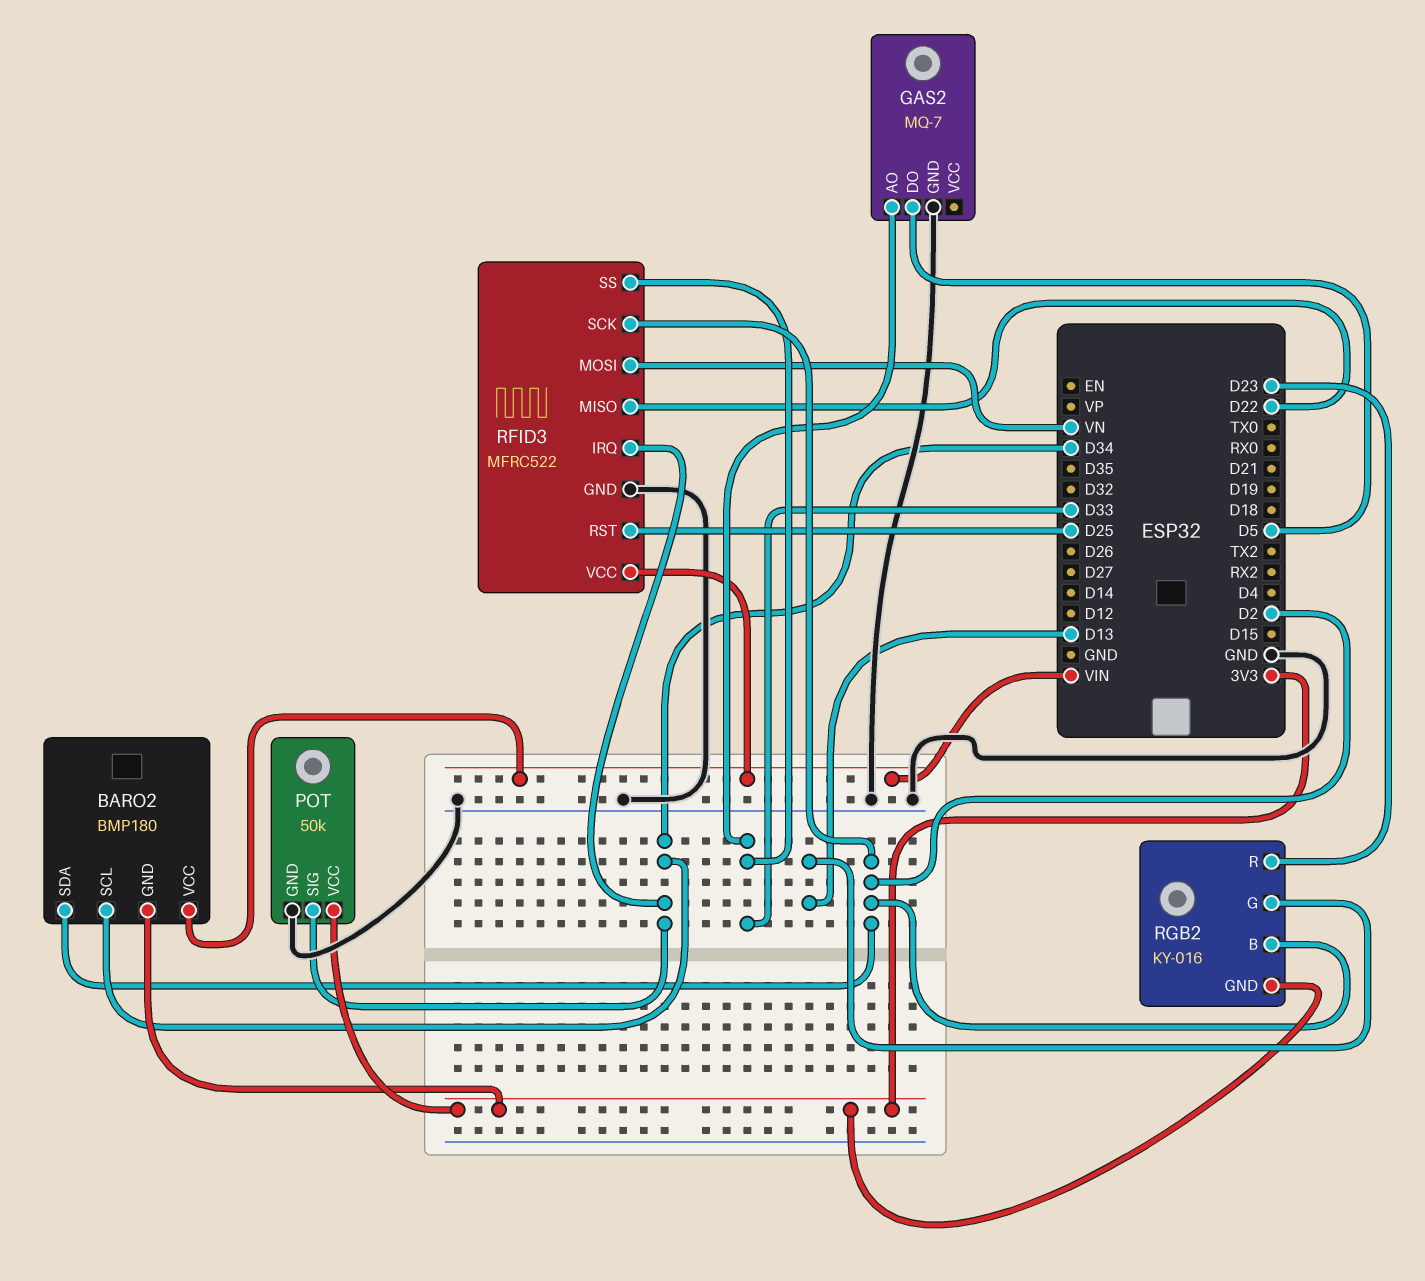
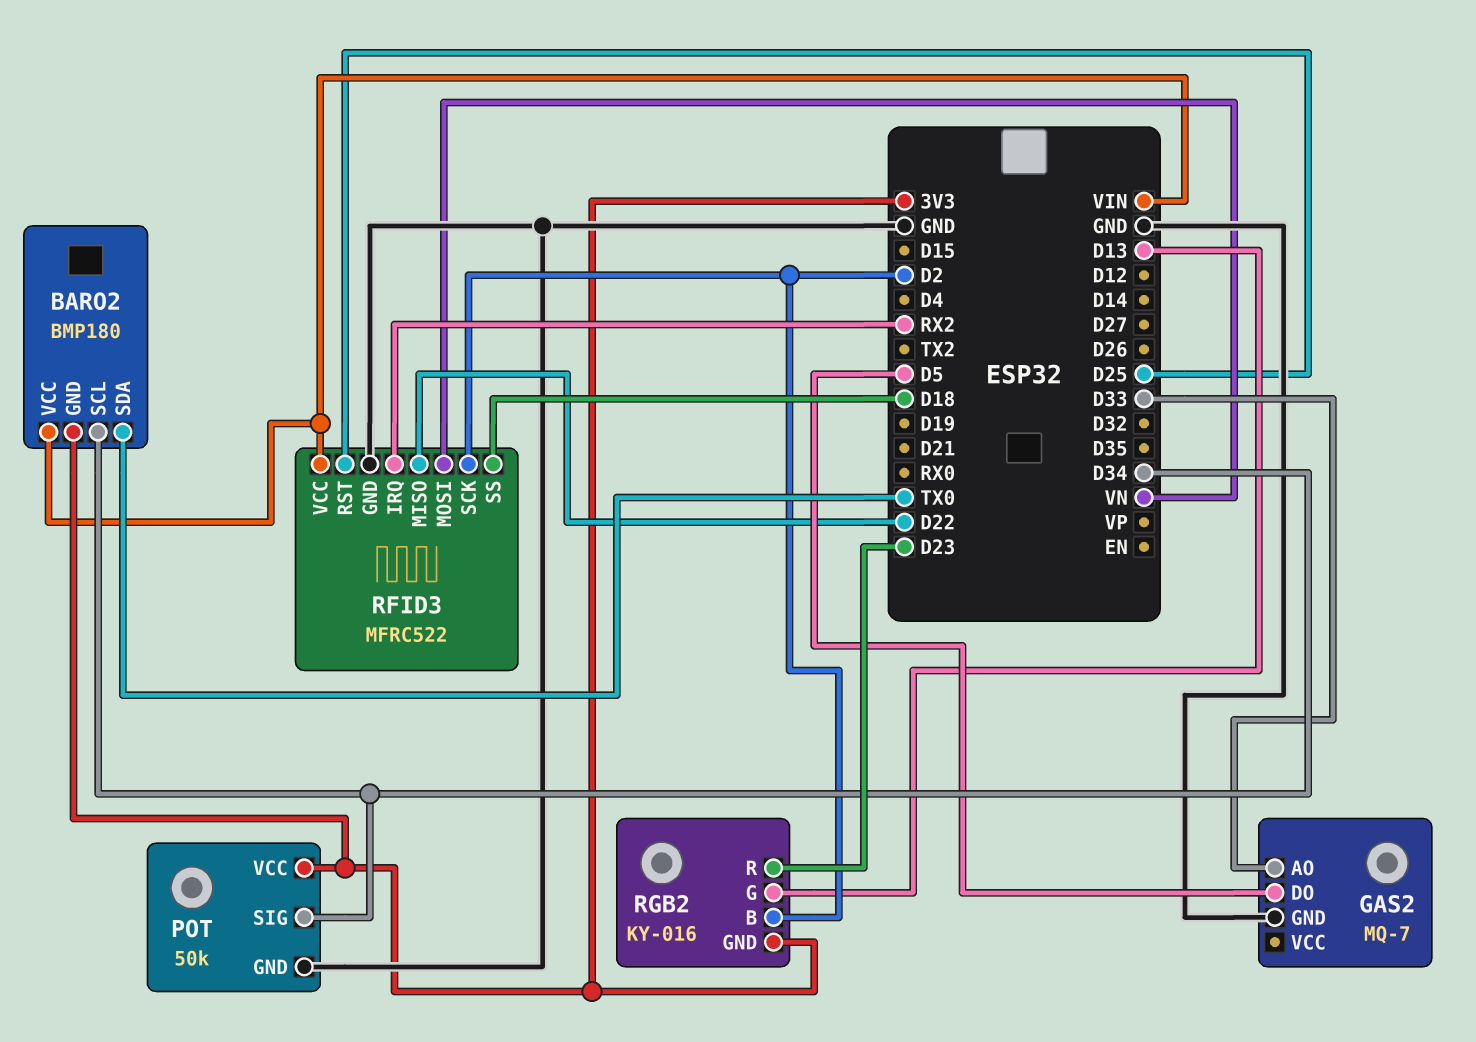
BARO2 pin SDA: D2 -> TX0
RFID3 pin IRQ: D34 -> RX2
RFID3 pin SS: D33 -> D18

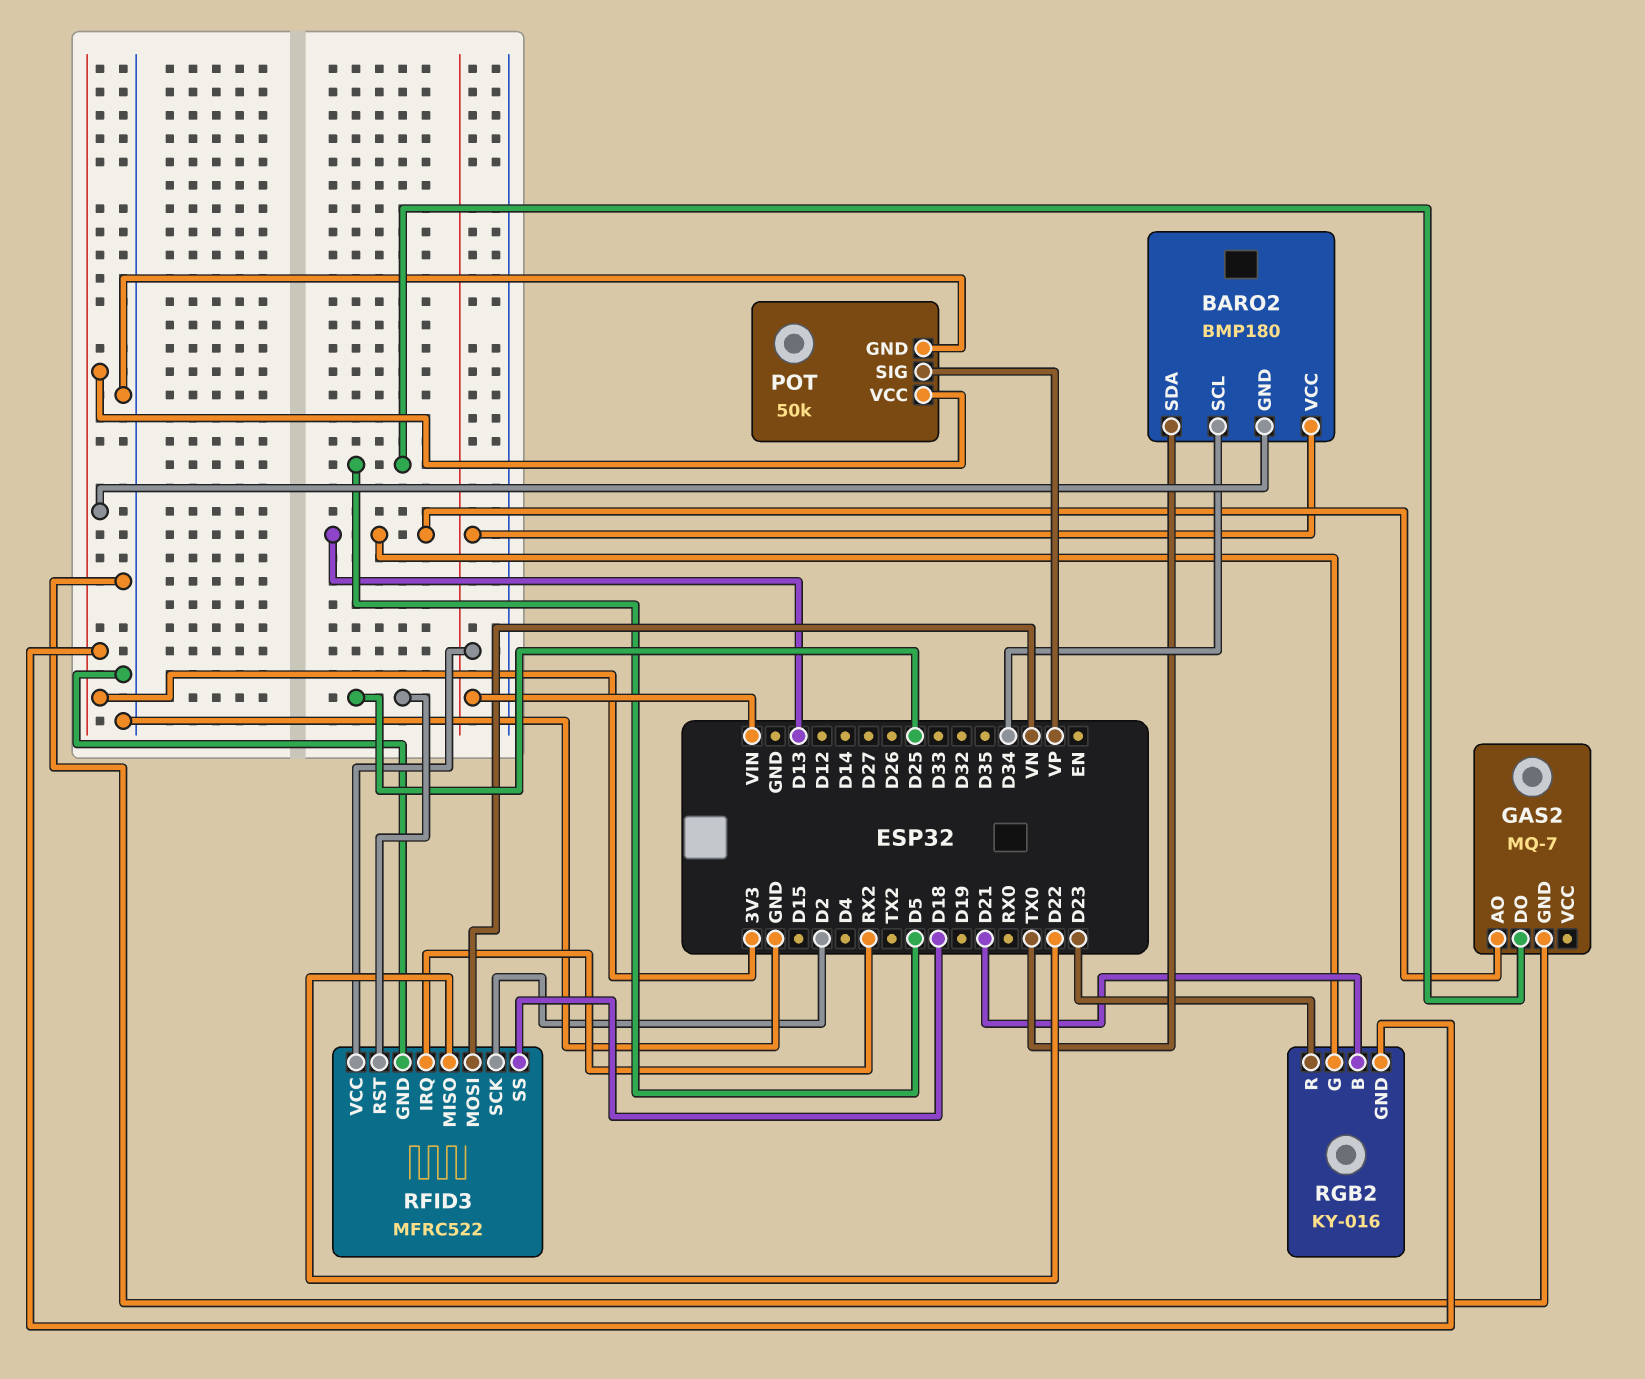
GAS2 pin AO: D33 -> D13
POT pin SIG: D34 -> VP
RGB2 pin B: D2 -> D21

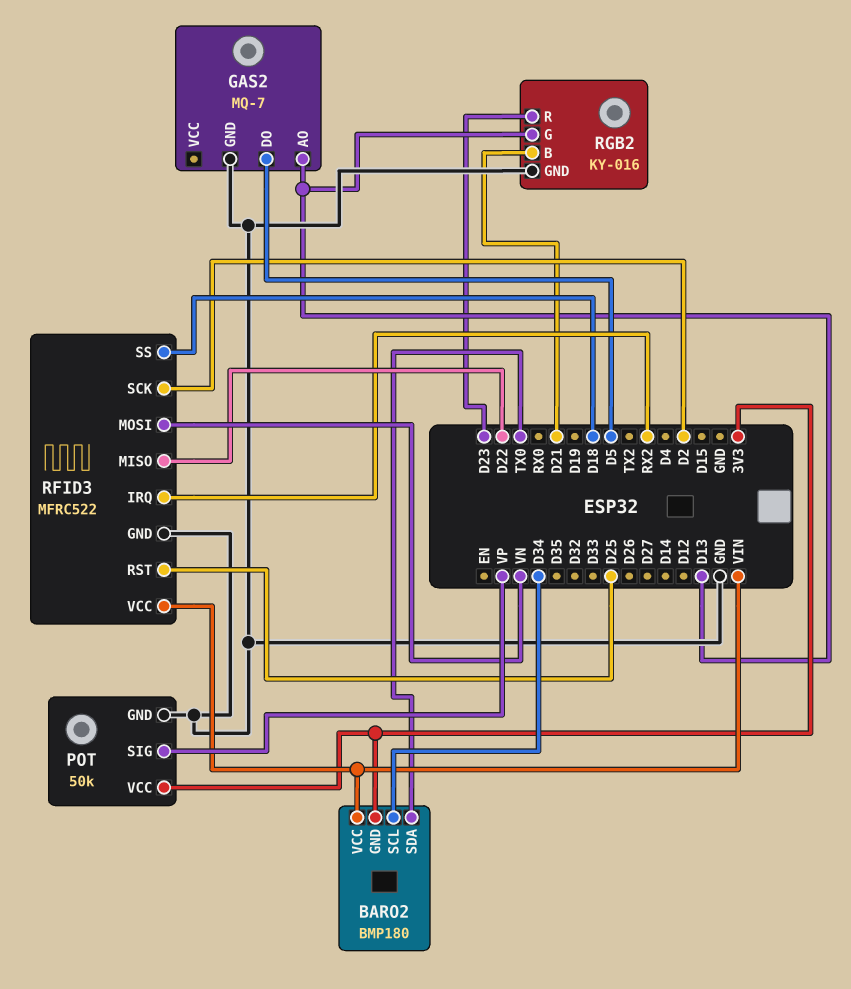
RGB2 pin GND: 3V3 -> GND

